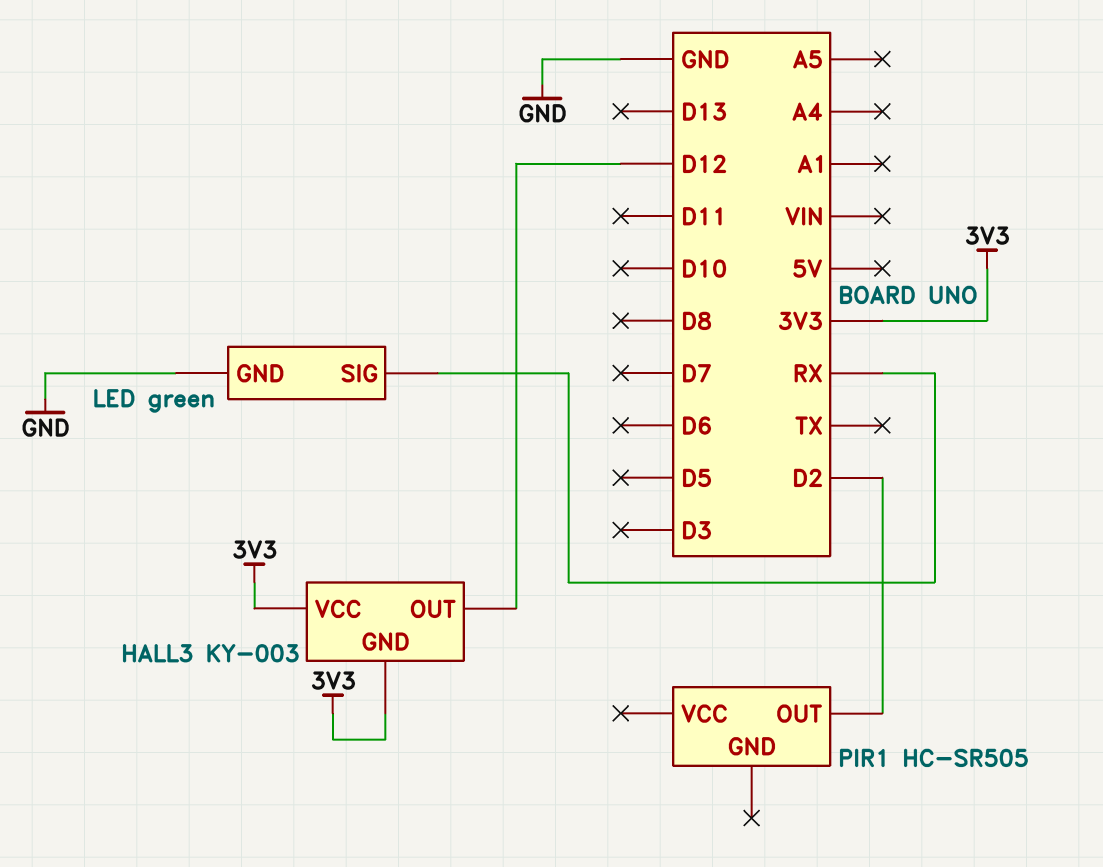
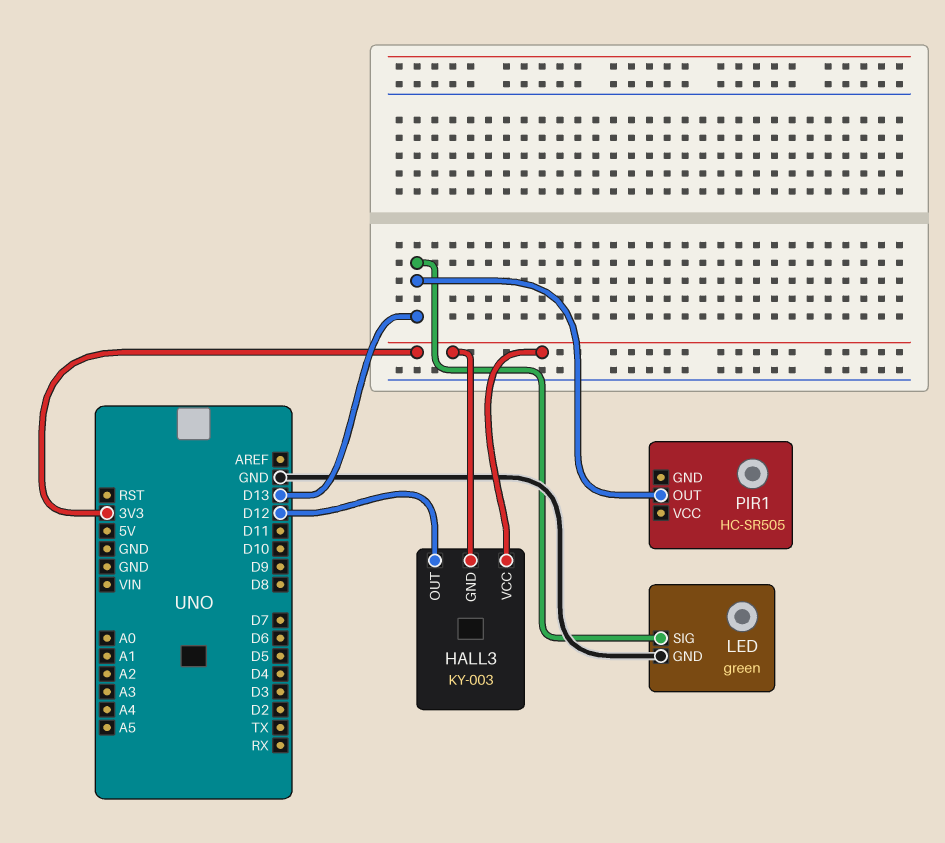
LED pin SIG: RX -> D13
PIR1 pin OUT: D2 -> D13

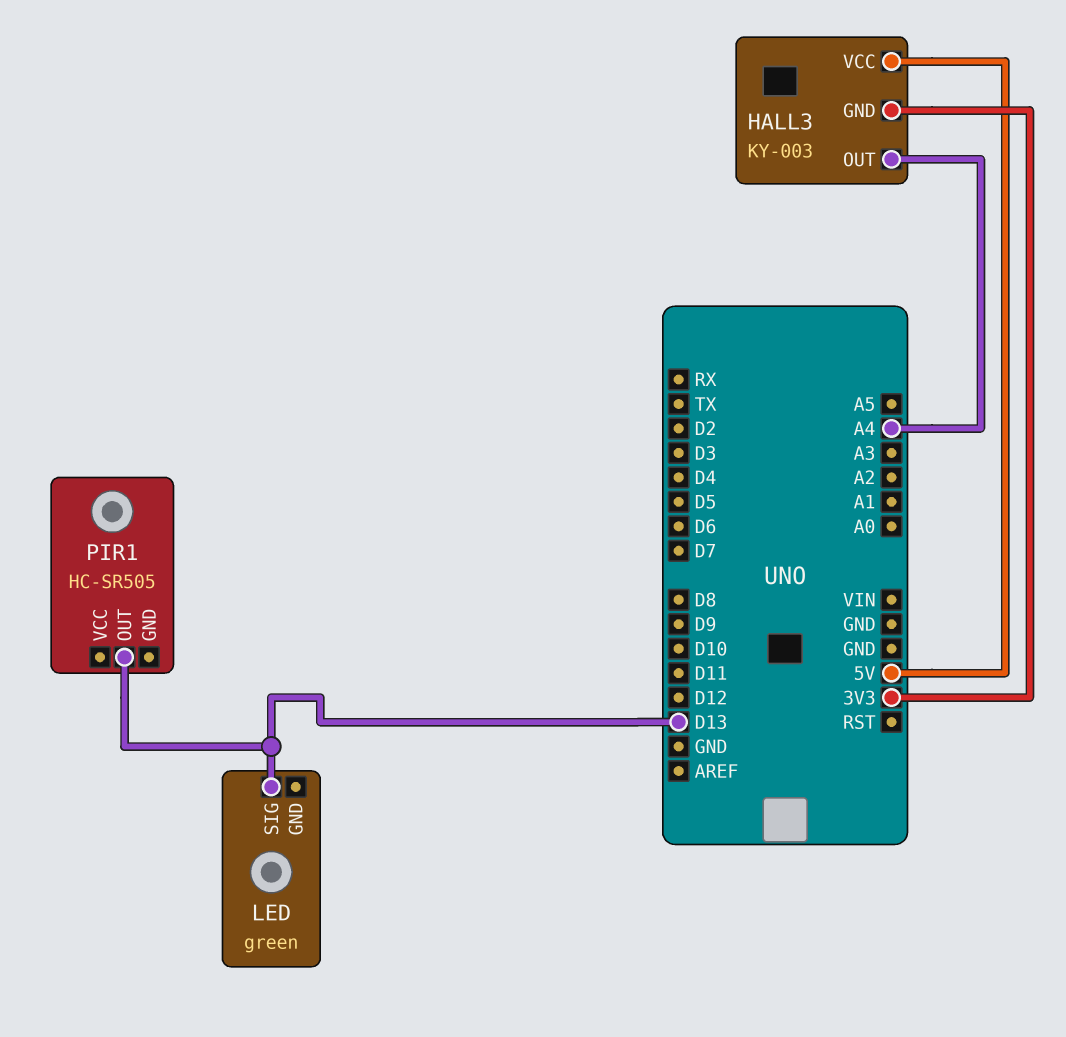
HALL3 pin OUT: D12 -> A4
HALL3 pin VCC: 3V3 -> 5V
LED pin GND: GND -> none

